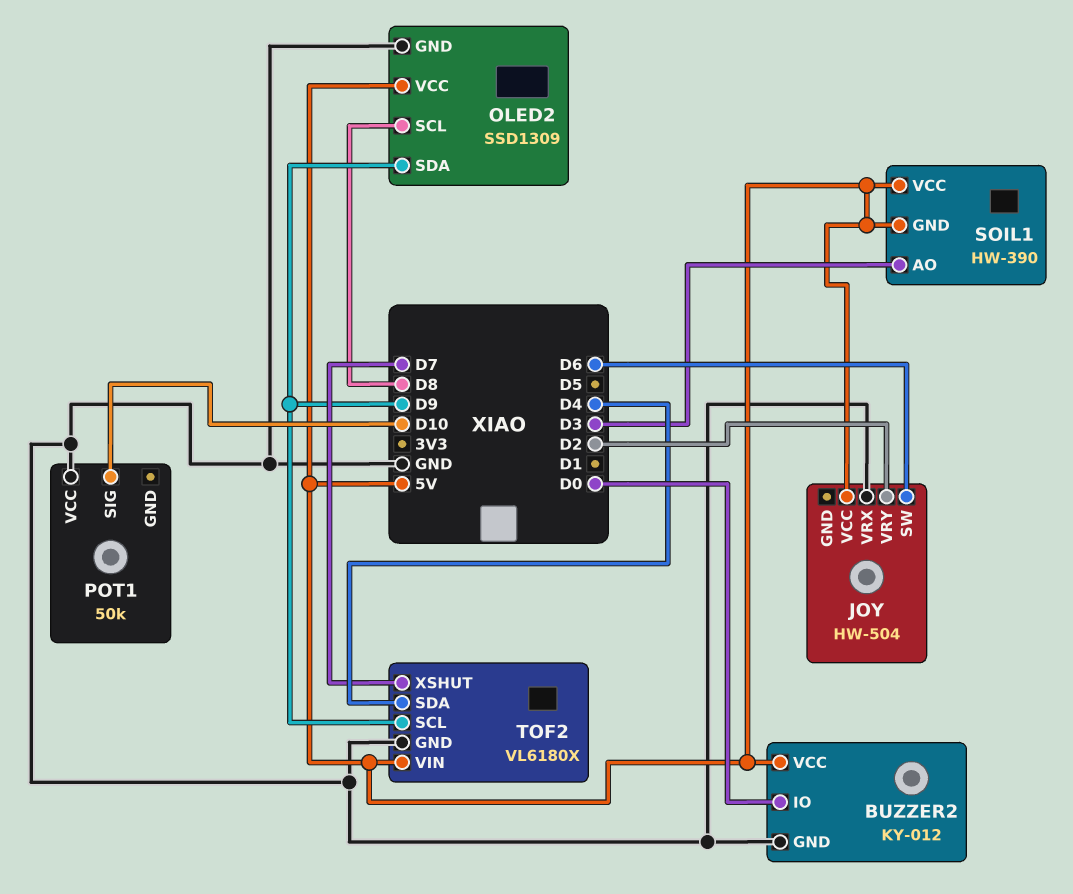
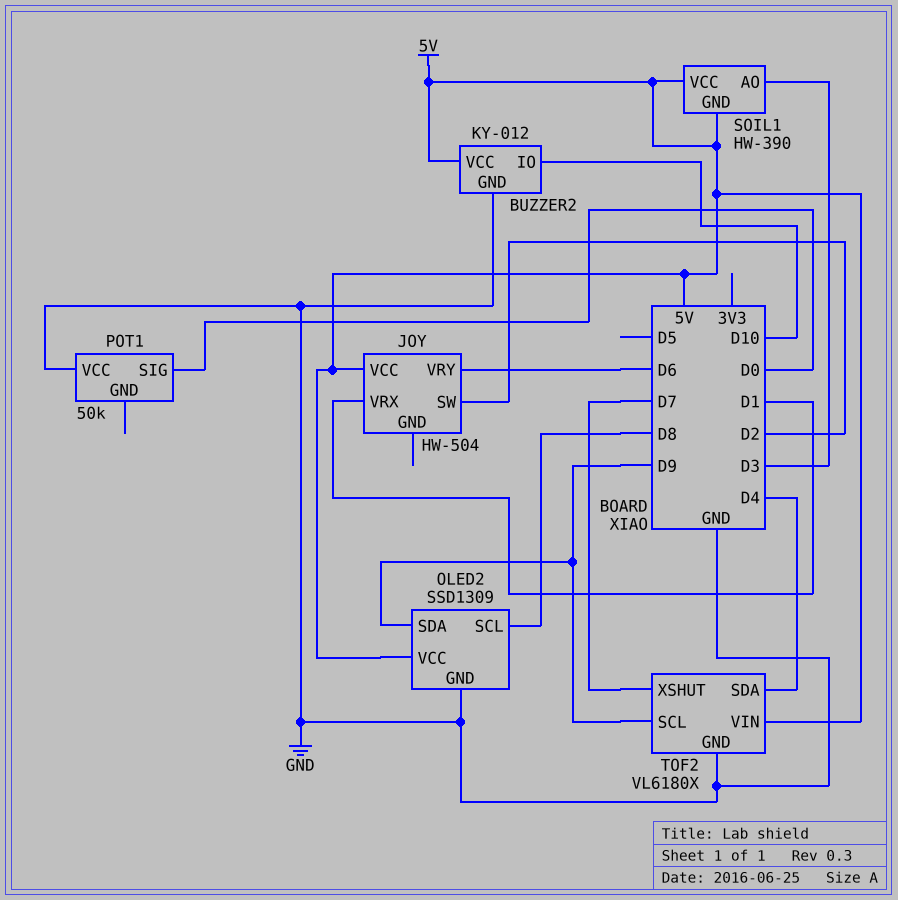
BUZZER2 pin IO: D0 -> D10
JOY pin SW: D6 -> D2
JOY pin VRX: GND -> D1
JOY pin VRY: D2 -> D6
POT1 pin SIG: D10 -> D0

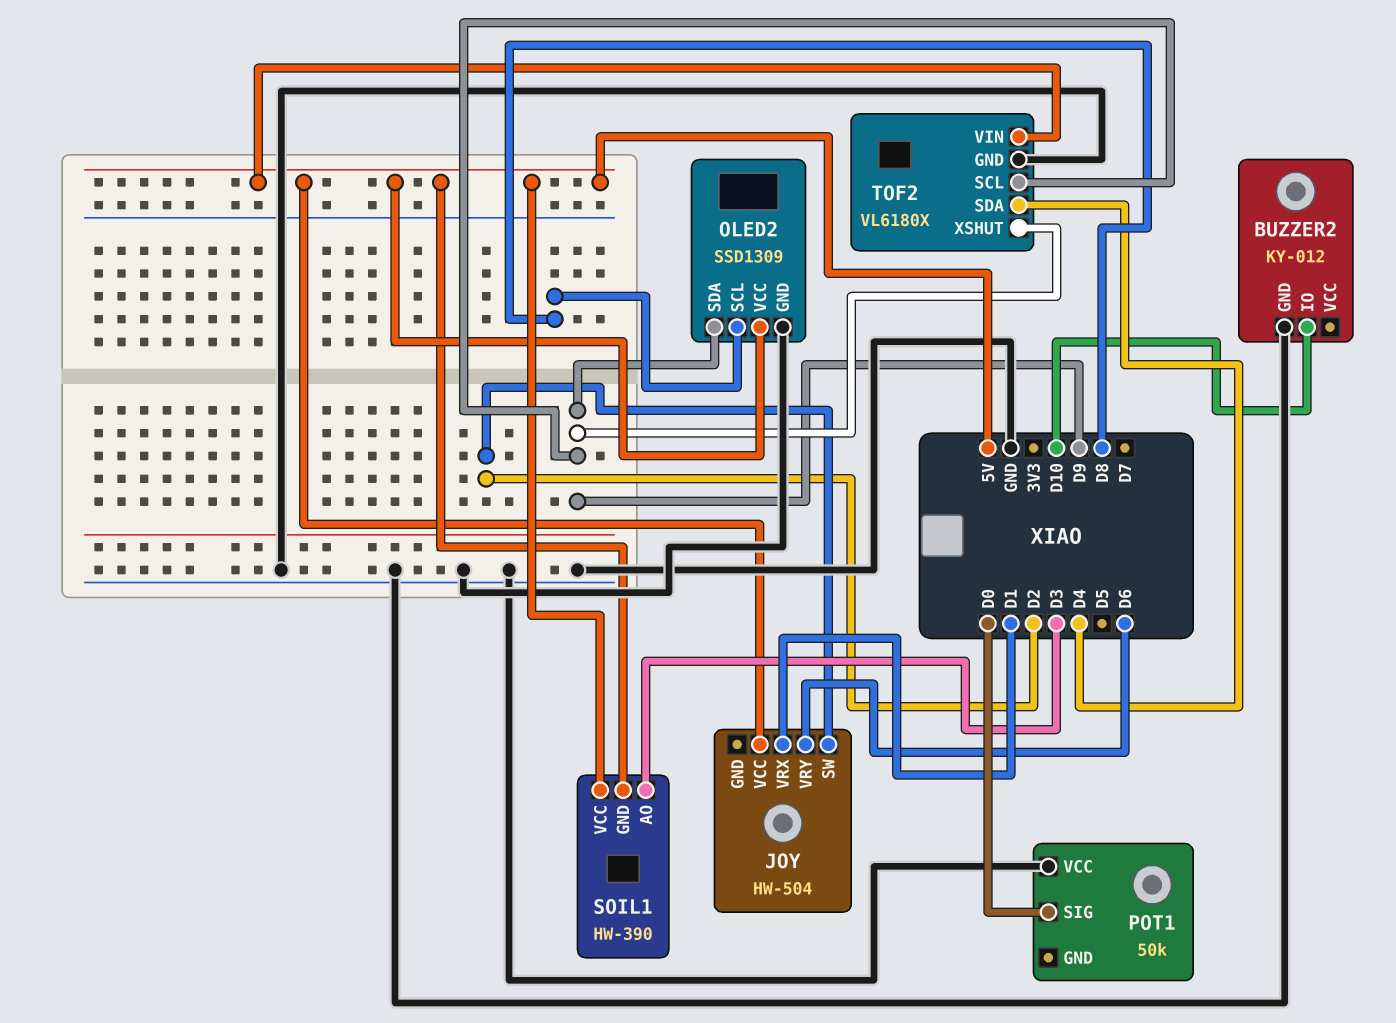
BUZZER2 pin VCC: 5V -> none
TOF2 pin XSHUT: D7 -> D9

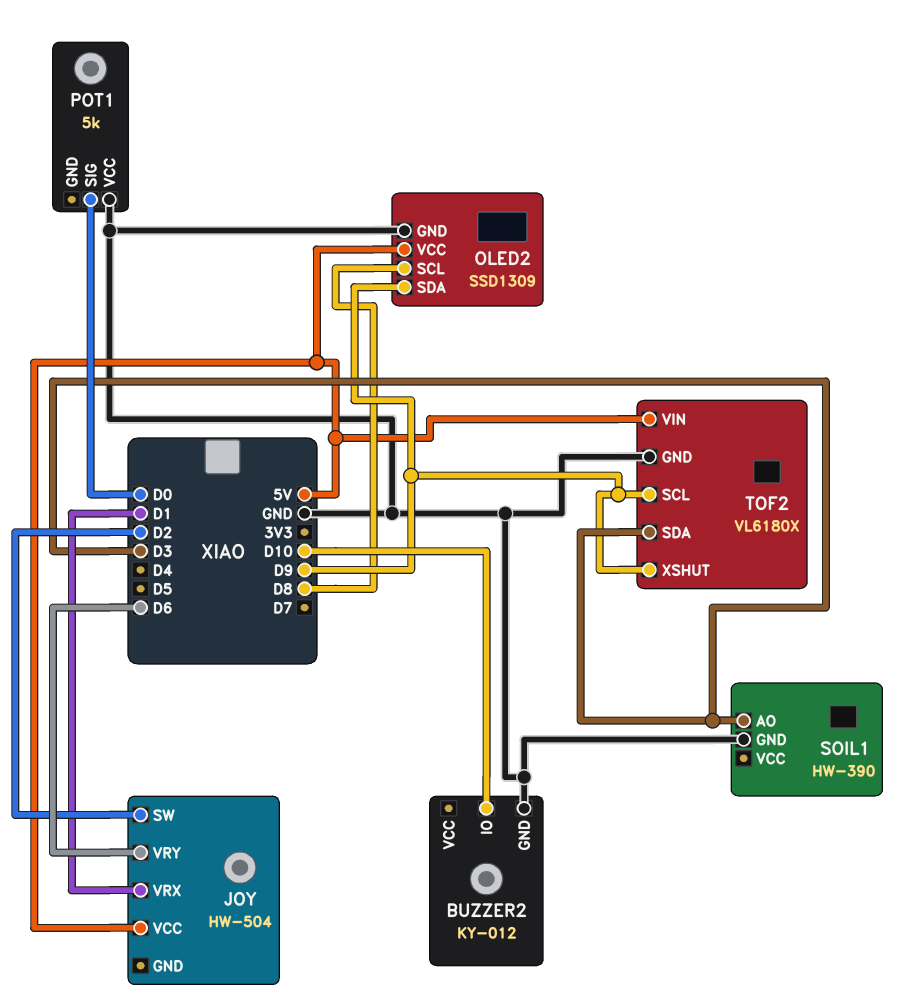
POT1: 50k -> 5k
SOIL1 pin GND: 5V -> GND
SOIL1 pin VCC: 5V -> none
TOF2 pin SDA: D4 -> D3

